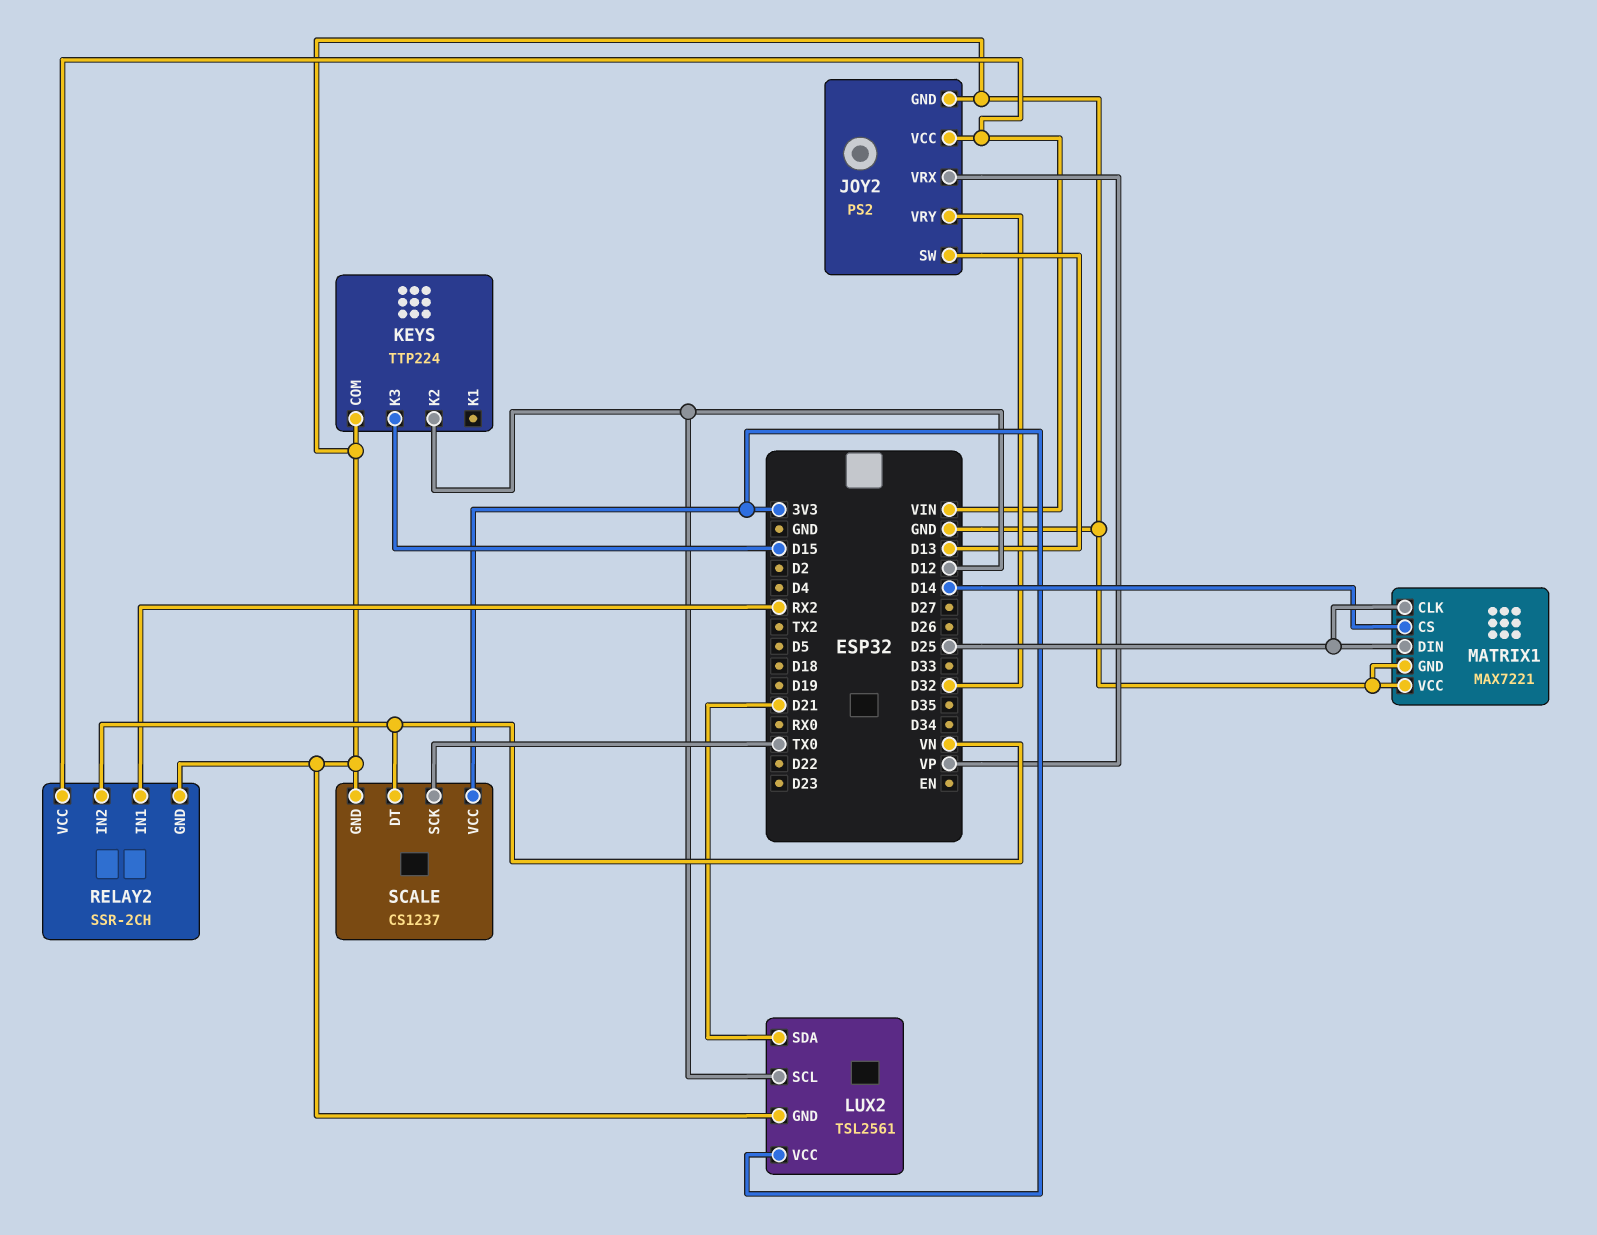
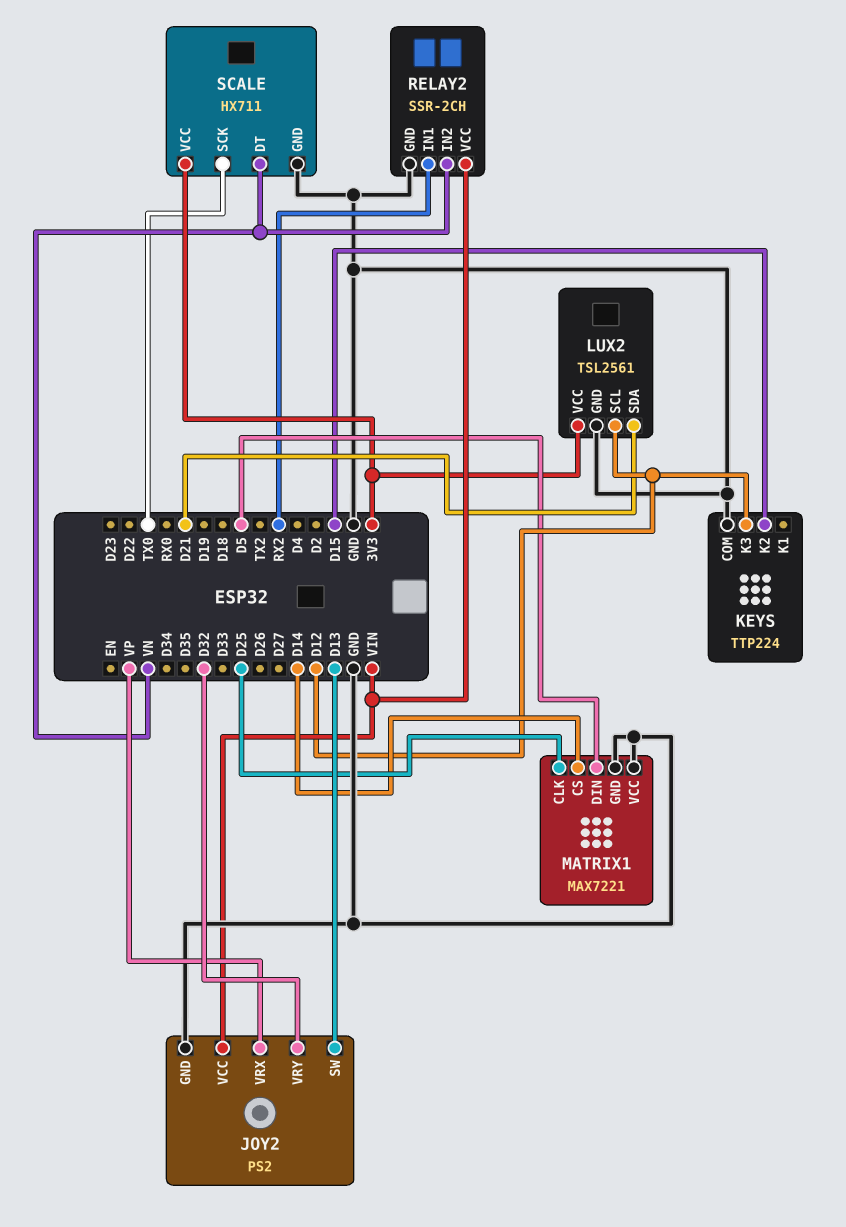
KEYS pin K2: D12 -> D15
KEYS pin K3: D15 -> D12
MATRIX1 pin DIN: D25 -> D5
SCALE: CS1237 -> HX711

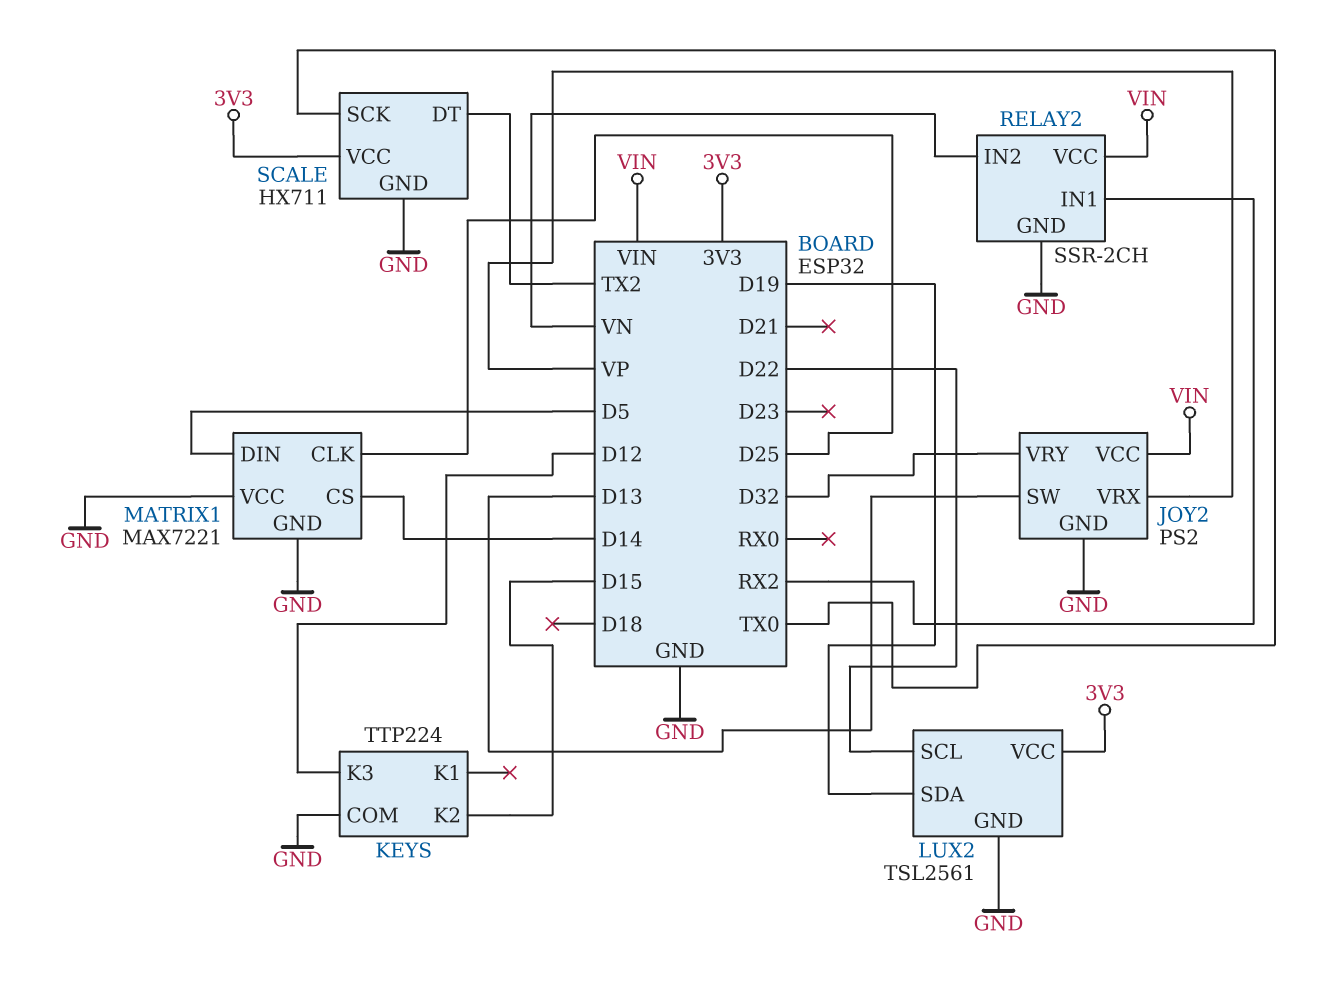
LUX2 pin SCL: D12 -> D22
LUX2 pin SDA: D21 -> D19
SCALE pin DT: VN -> TX2

